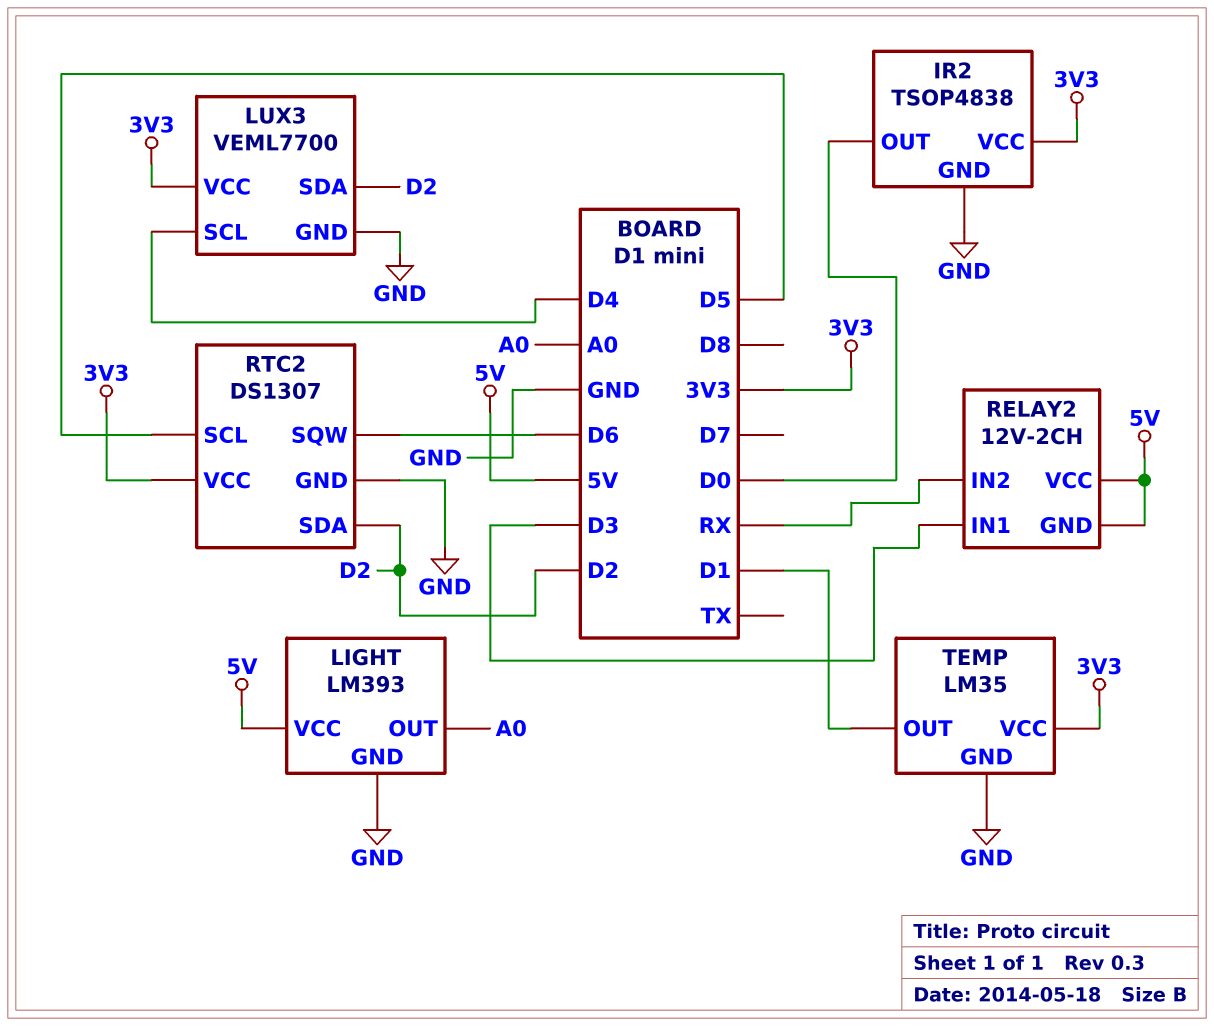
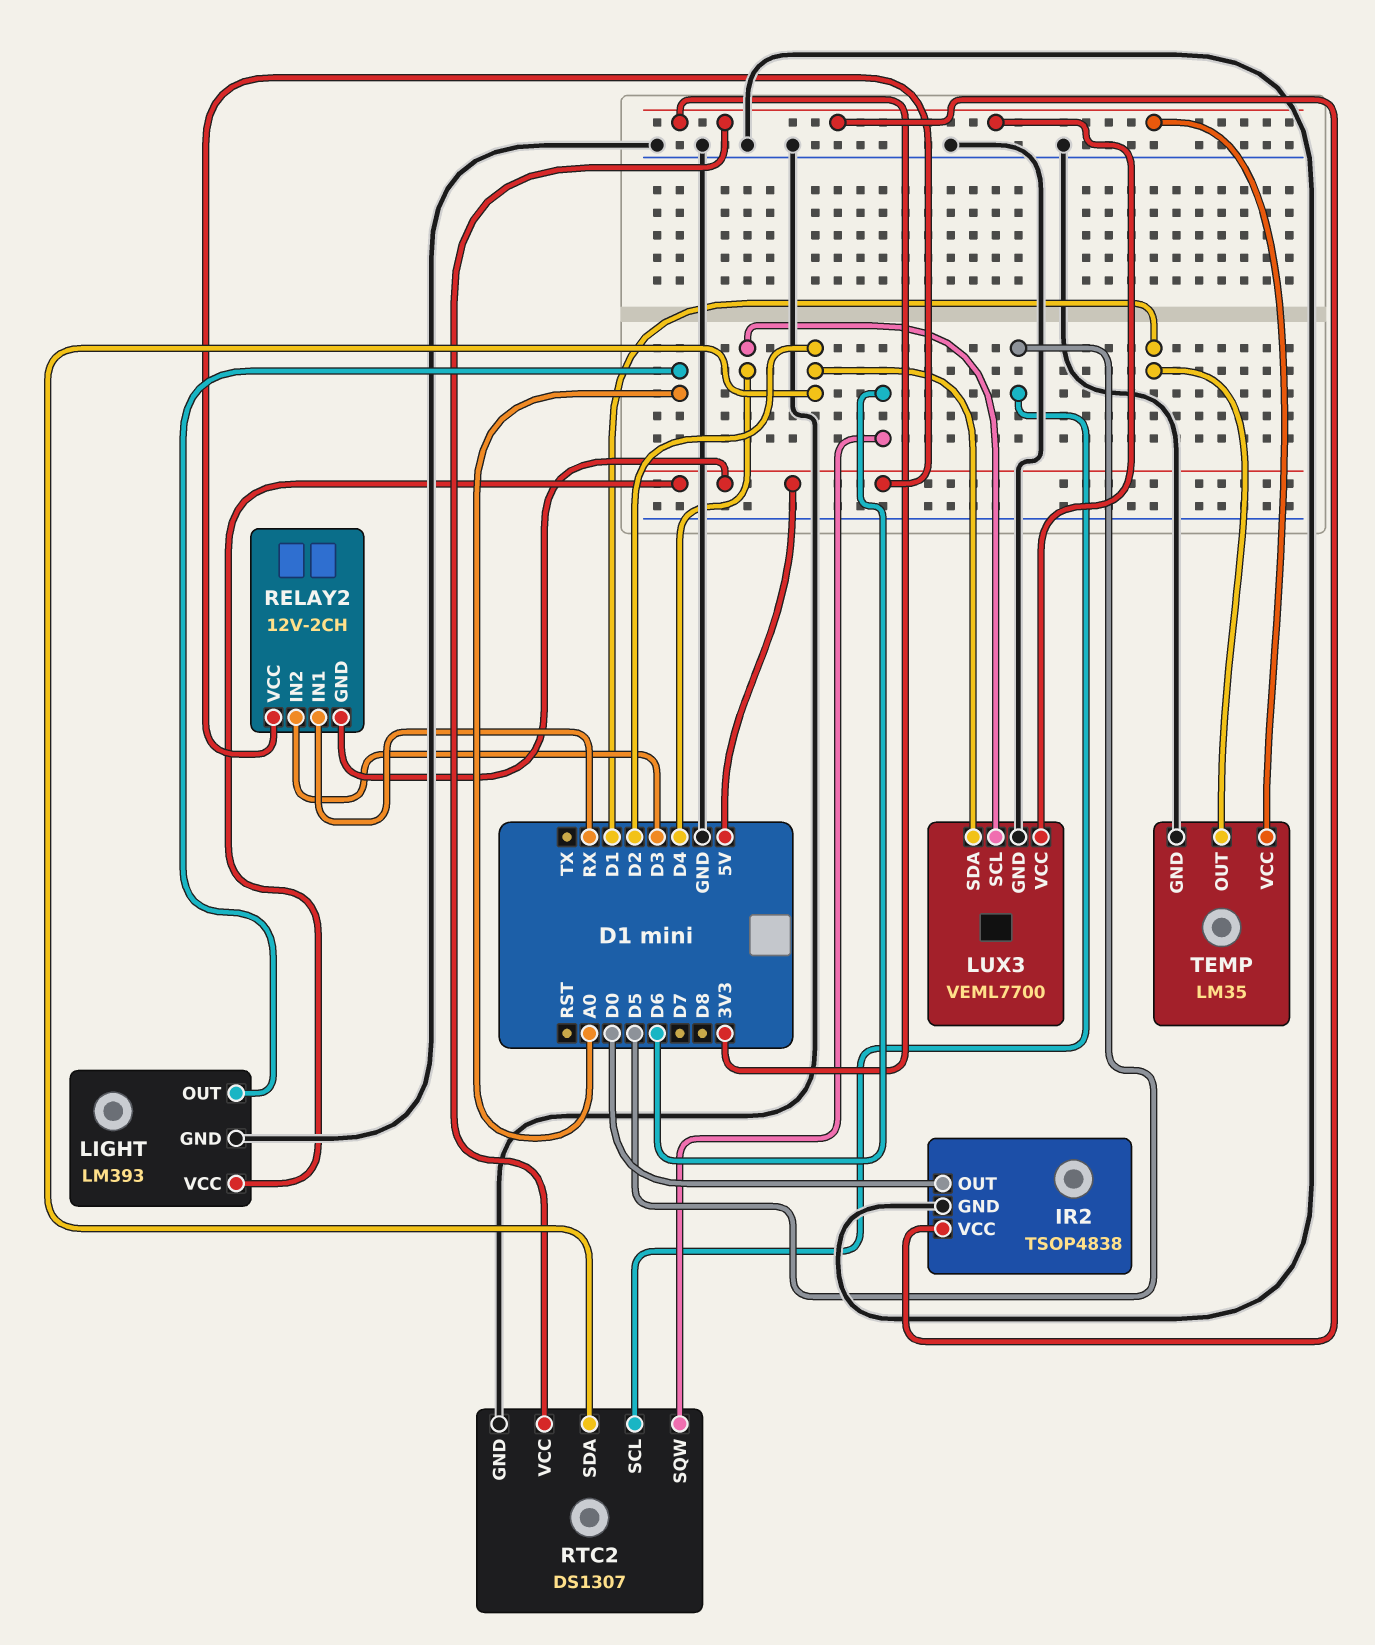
RELAY2 pin IN1: D3 -> RX
RELAY2 pin IN2: RX -> D3

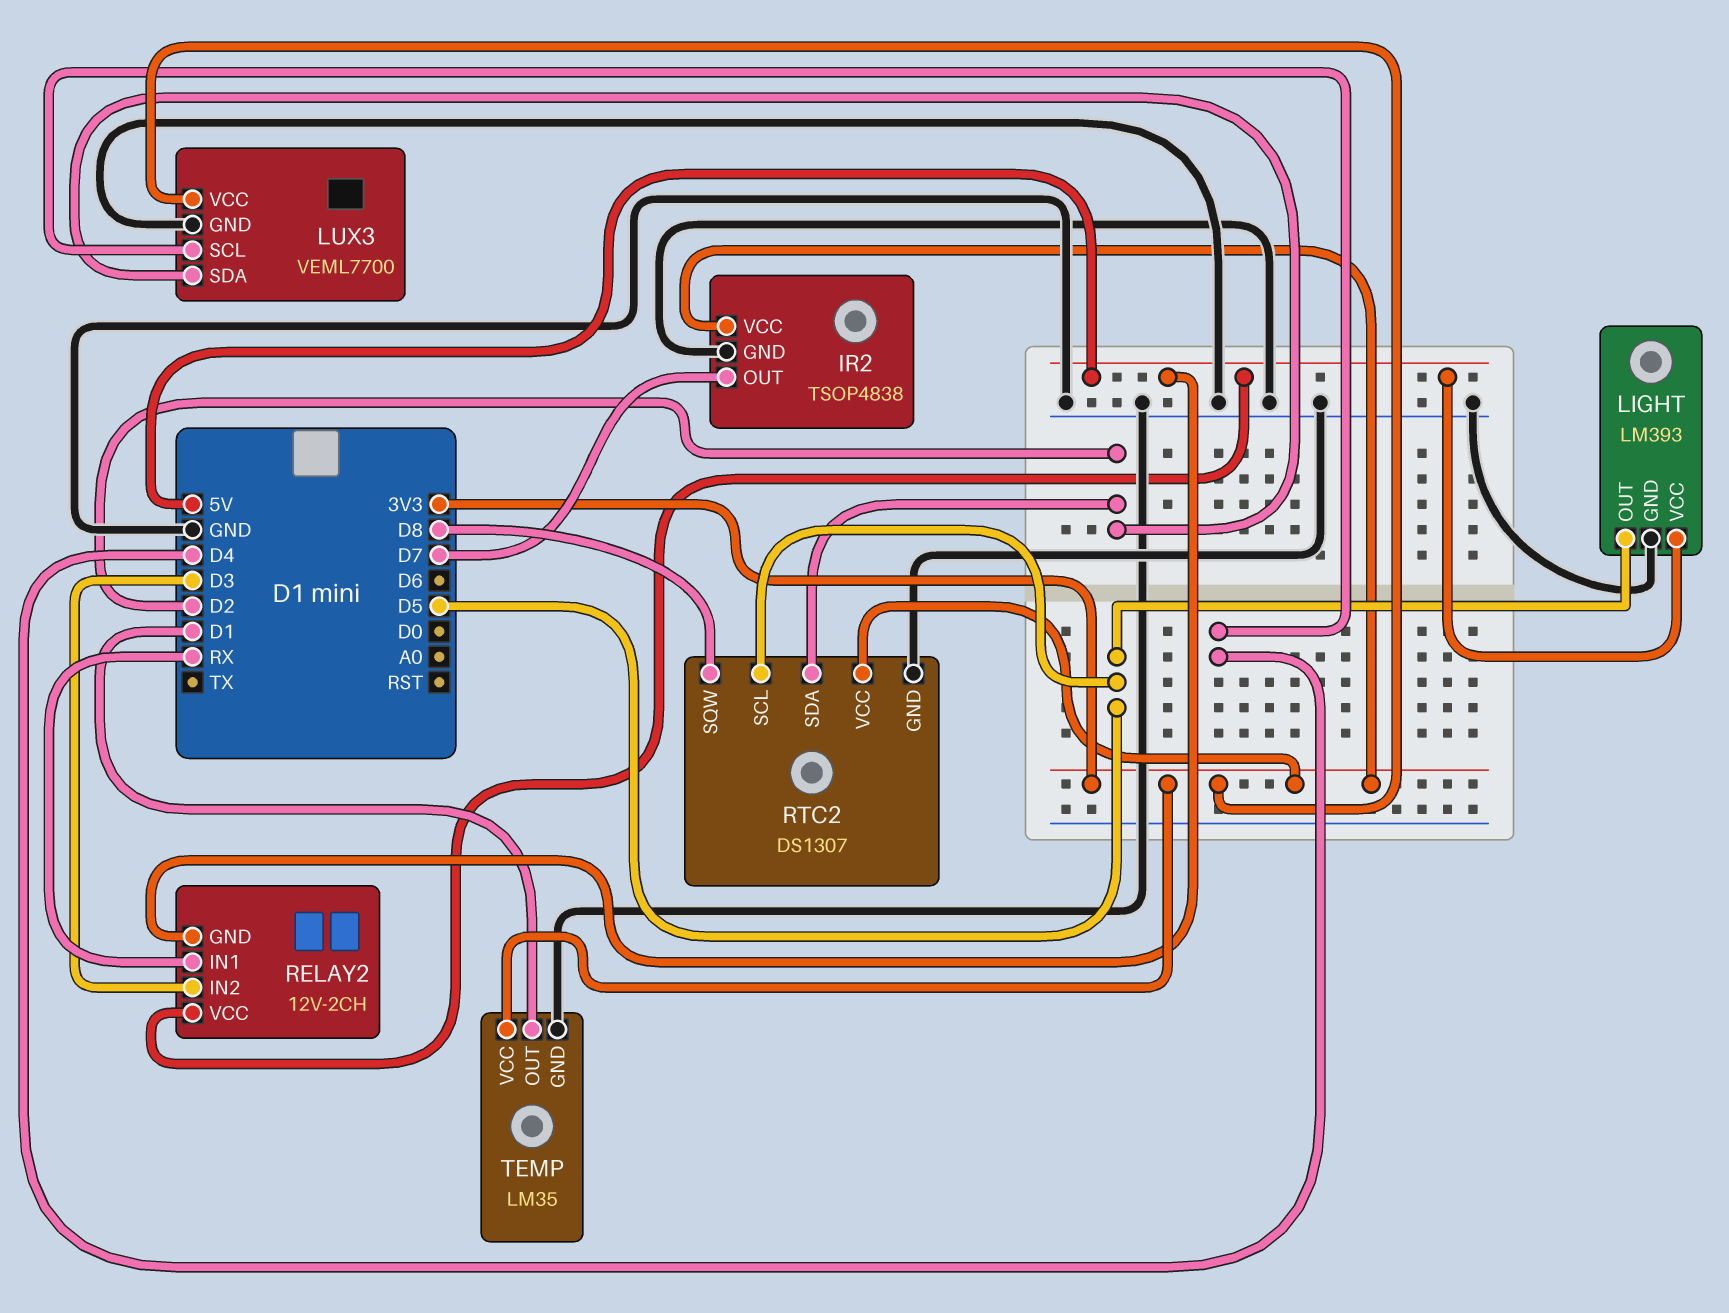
IR2 pin OUT: D0 -> D7
LIGHT pin OUT: A0 -> D5
RTC2 pin SQW: D6 -> D8

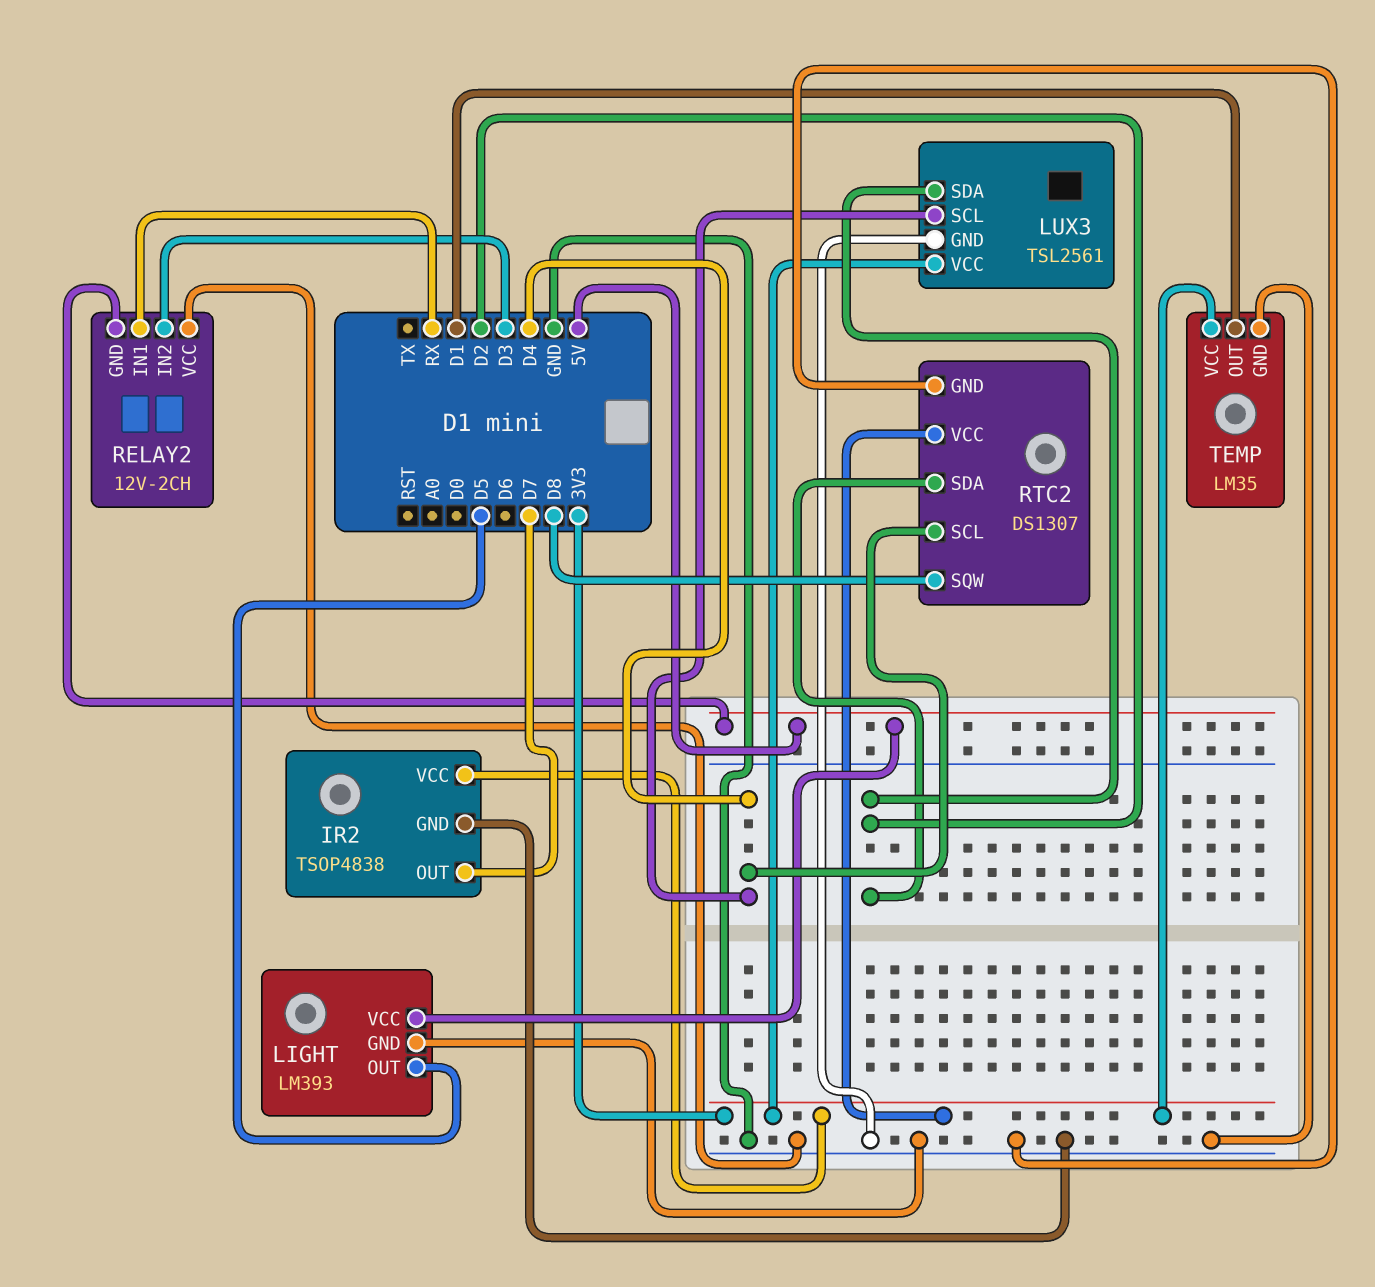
LUX3: VEML7700 -> TSL2561
RELAY2 pin VCC: 5V -> GND
RTC2 pin SCL: D5 -> D4

